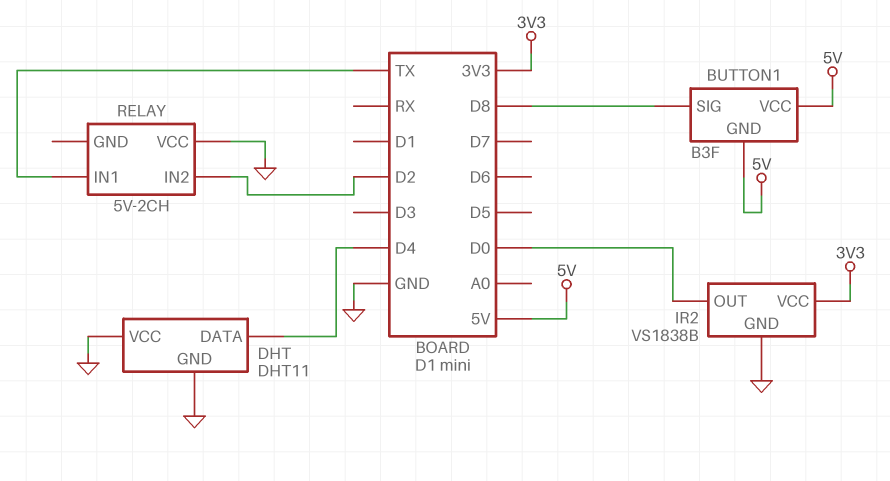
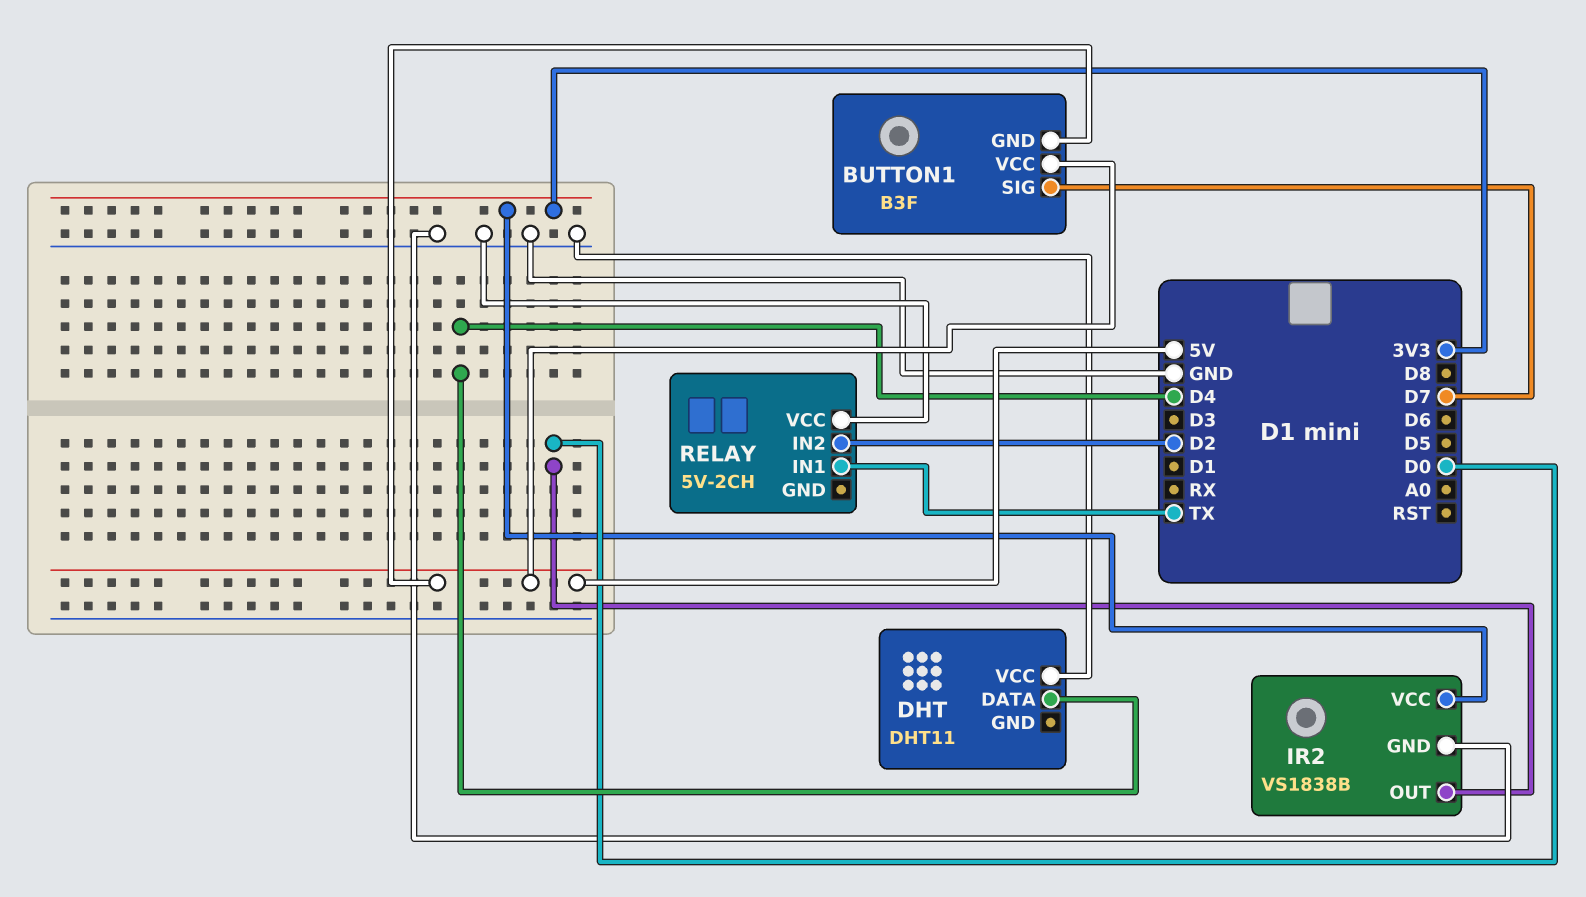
BUTTON1 pin SIG: D8 -> D7
DHT pin GND: GND -> none

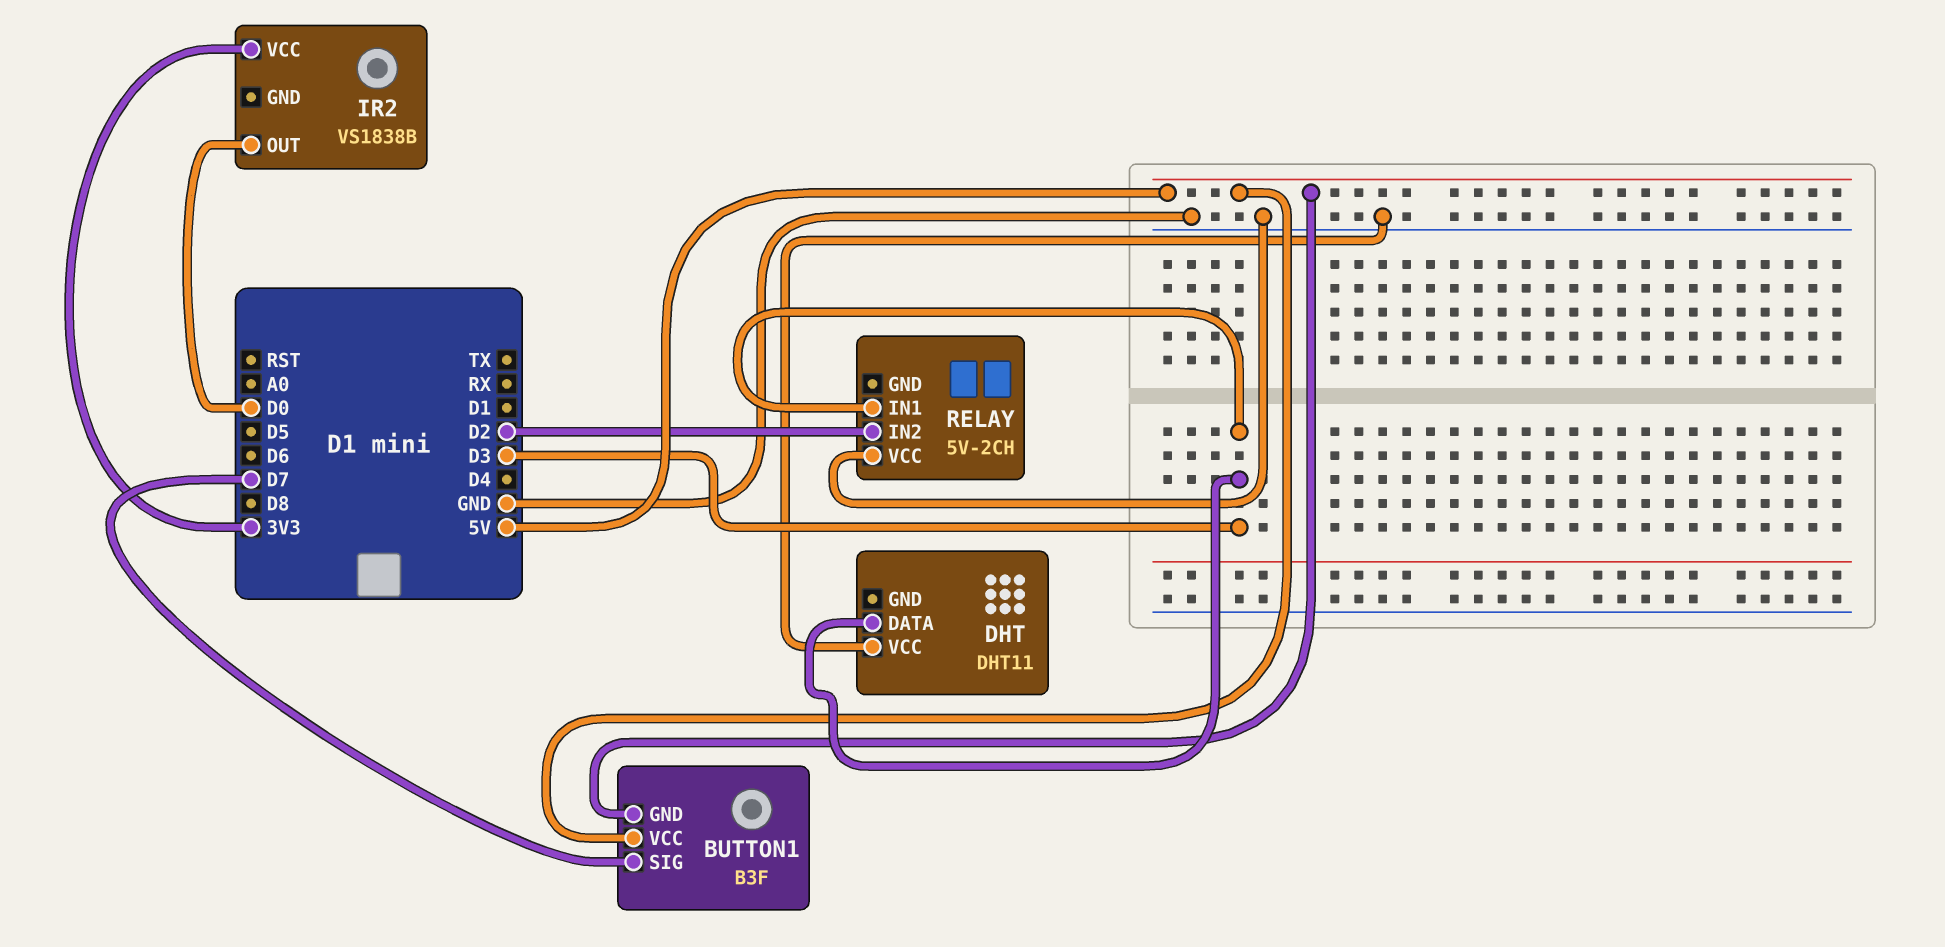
DHT pin DATA: D4 -> D3
IR2 pin GND: GND -> none
RELAY pin IN1: TX -> D3

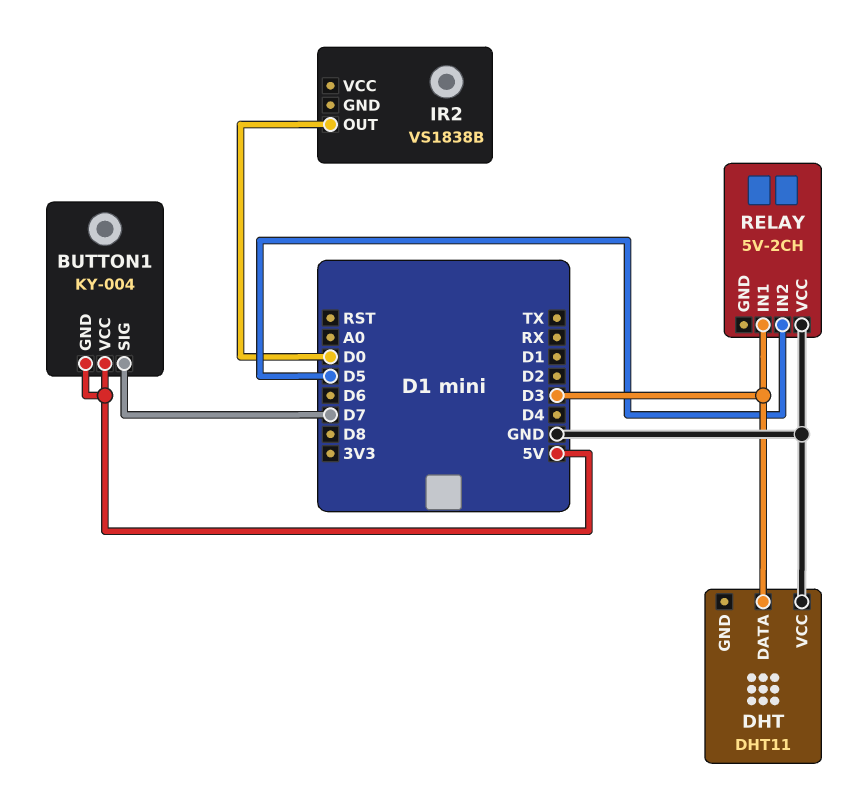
BUTTON1: B3F -> KY-004
IR2 pin VCC: 3V3 -> none
RELAY pin IN2: D2 -> D5

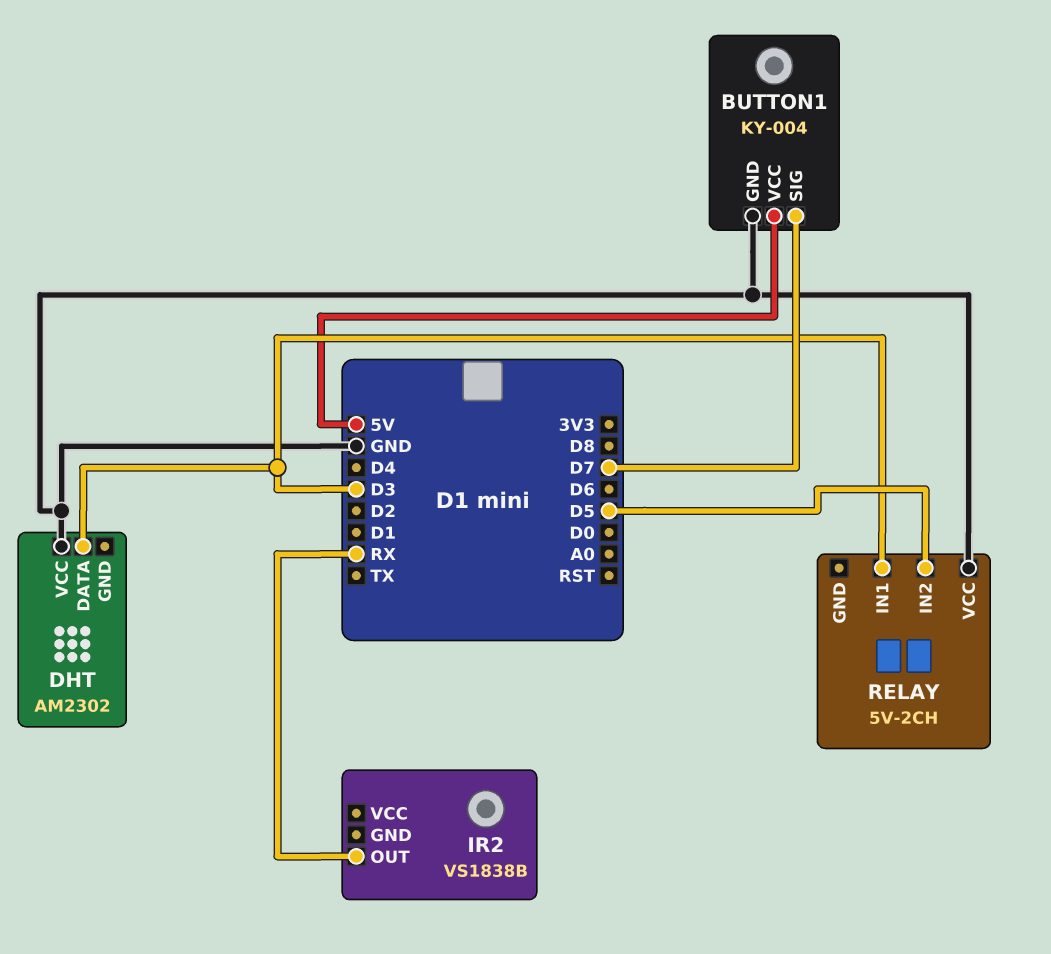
BUTTON1 pin GND: 5V -> GND
DHT: DHT11 -> AM2302
IR2 pin OUT: D0 -> RX

